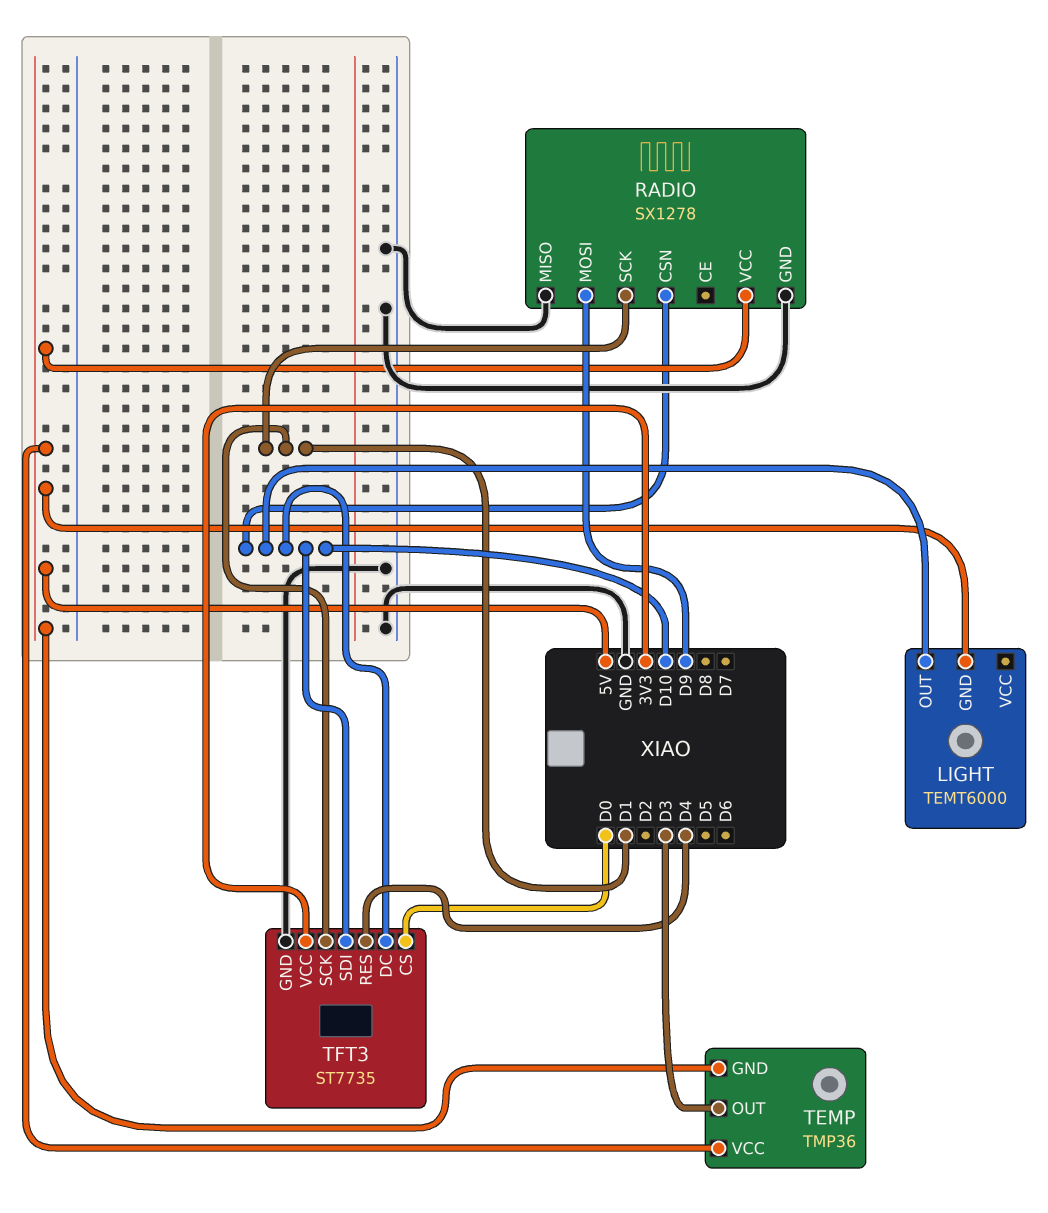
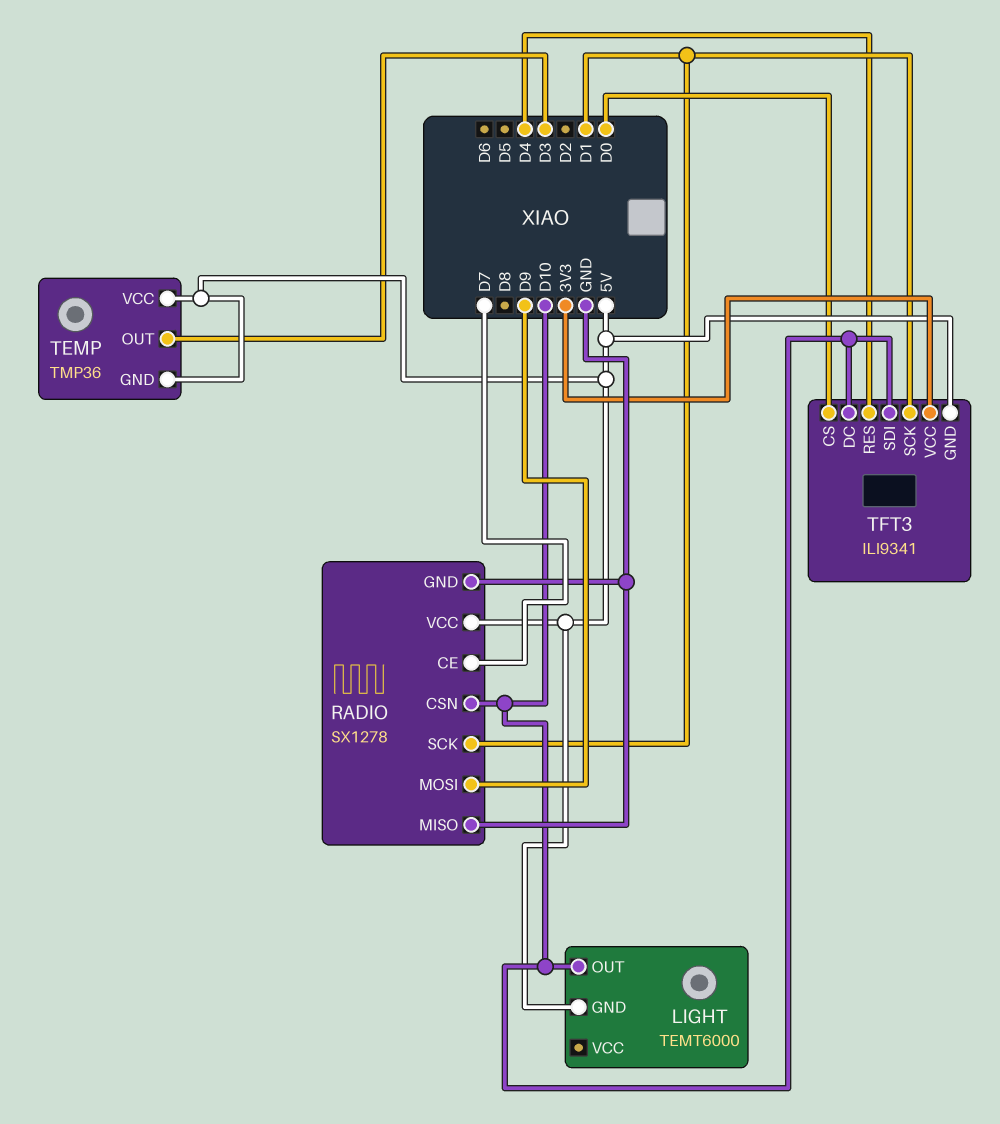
RADIO pin CE: none -> D7
TFT3: ST7735 -> ILI9341
TFT3 pin GND: GND -> 5V

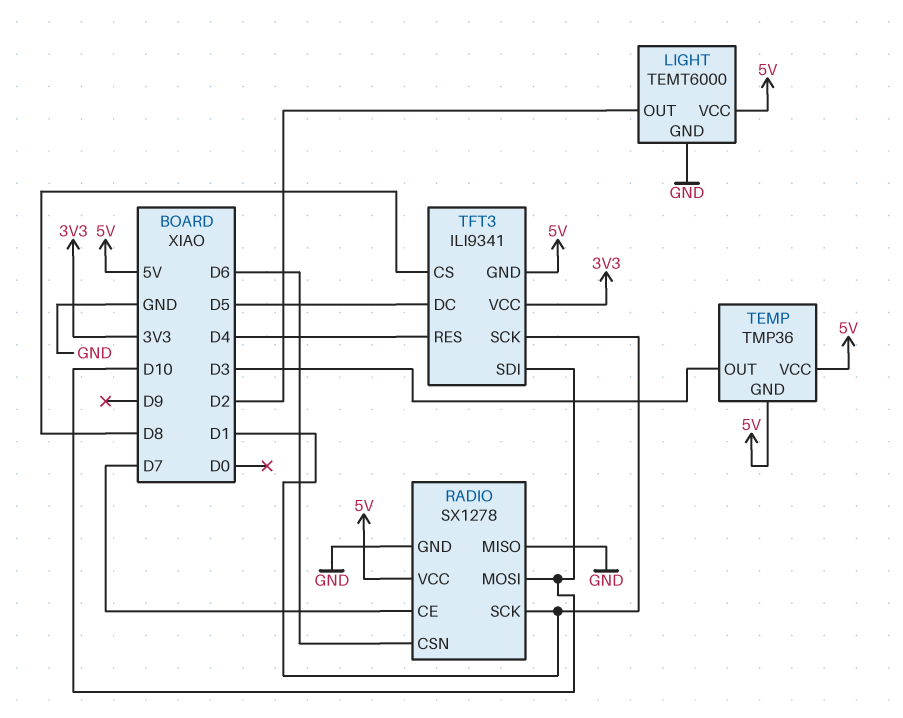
LIGHT pin GND: 5V -> GND
LIGHT pin OUT: D10 -> D2
LIGHT pin VCC: none -> 5V
RADIO pin CSN: D10 -> D6
RADIO pin MOSI: D9 -> D10
TFT3 pin CS: D0 -> D8
TFT3 pin DC: D10 -> D5

